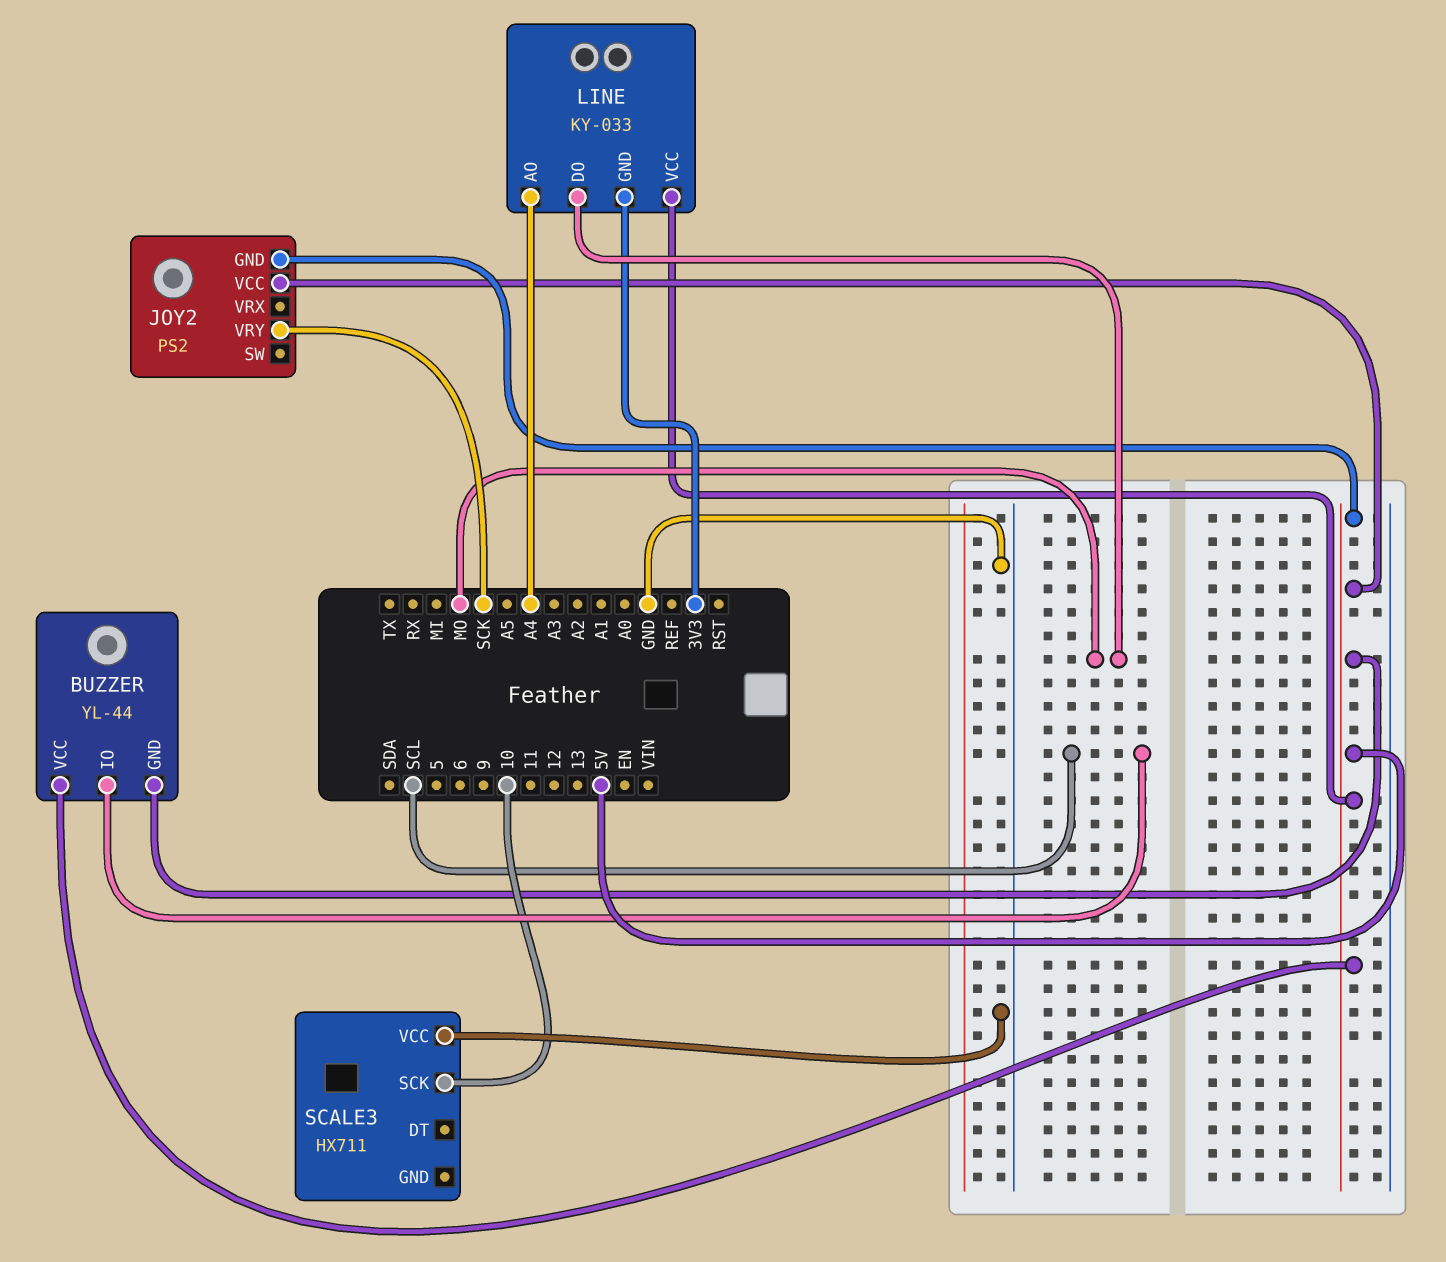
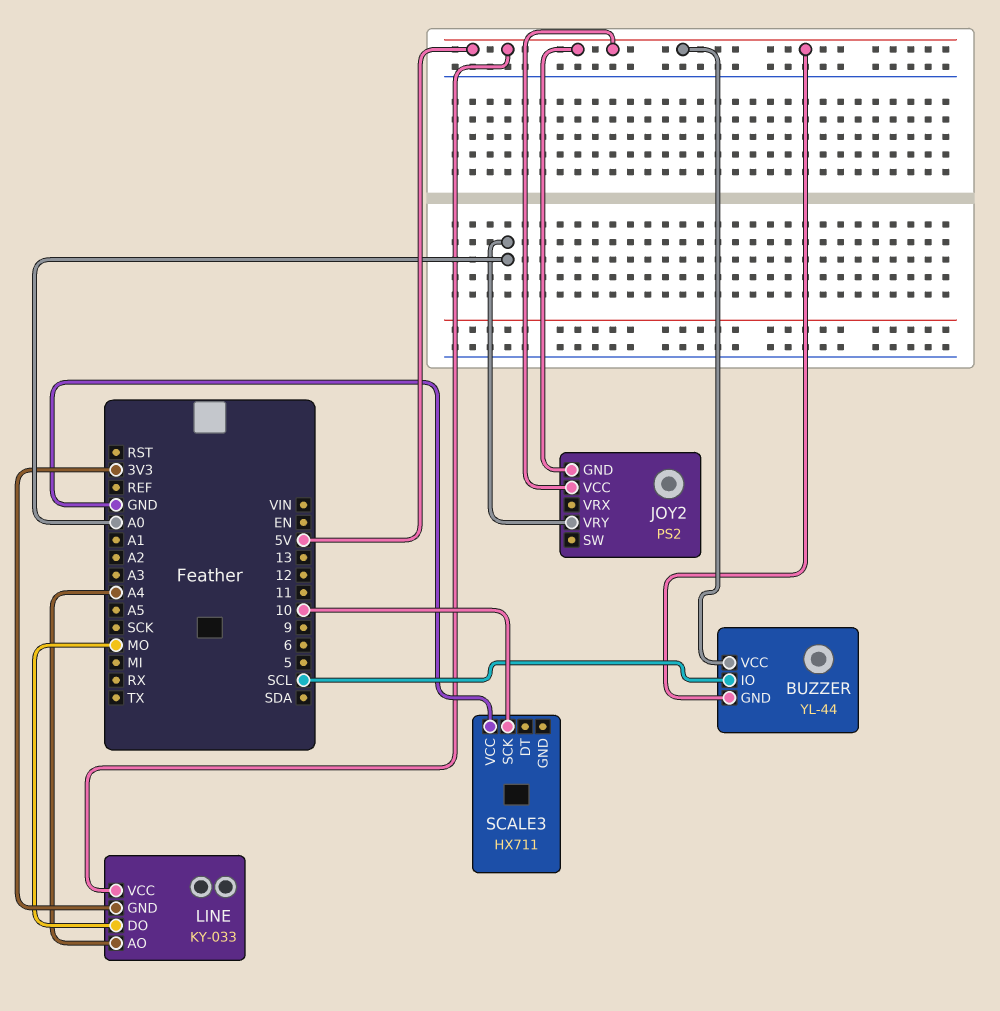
JOY2 pin VRY: SCK -> A0

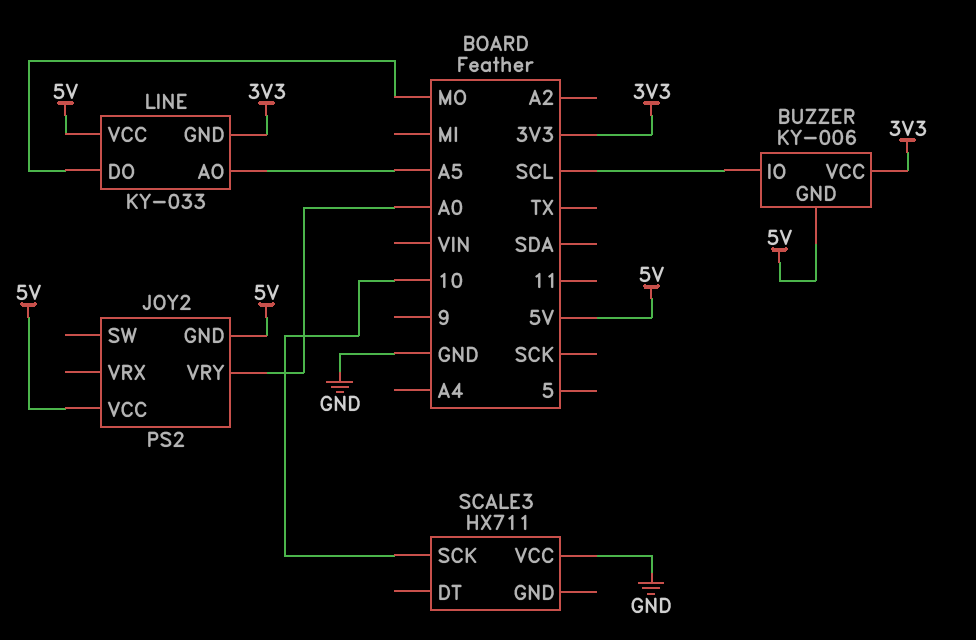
BUZZER: YL-44 -> KY-006
BUZZER pin VCC: 5V -> 3V3
LINE pin AO: A4 -> A5

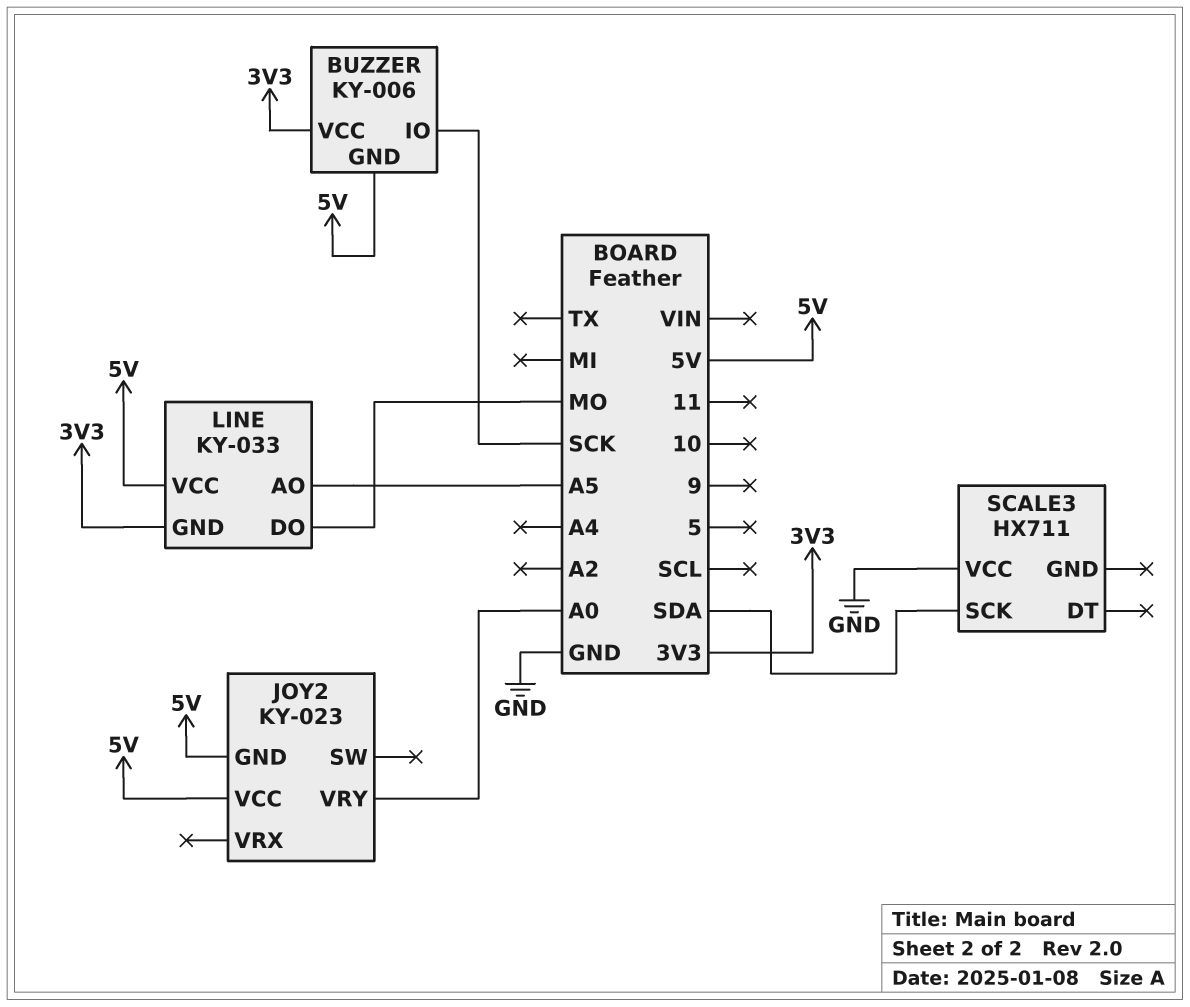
BUZZER pin IO: SCL -> SCK
JOY2: PS2 -> KY-023
SCALE3 pin SCK: 10 -> SDA

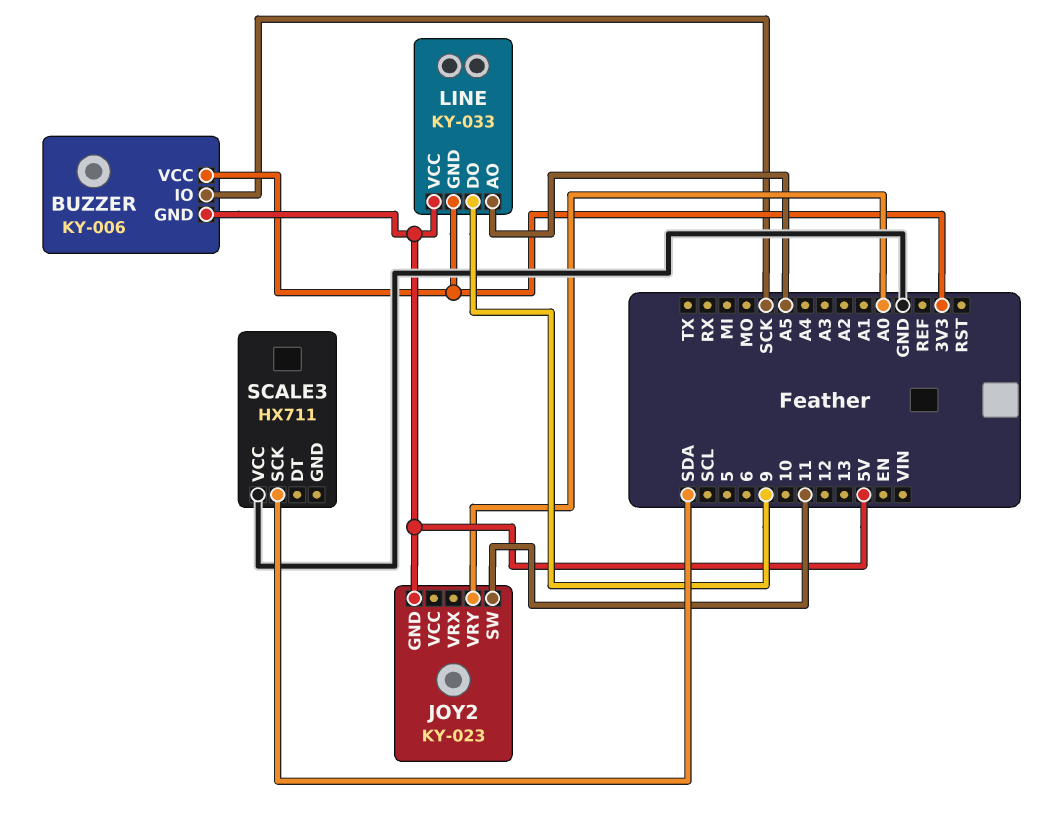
JOY2 pin SW: none -> 11
JOY2 pin VCC: 5V -> none
LINE pin DO: MO -> 9

